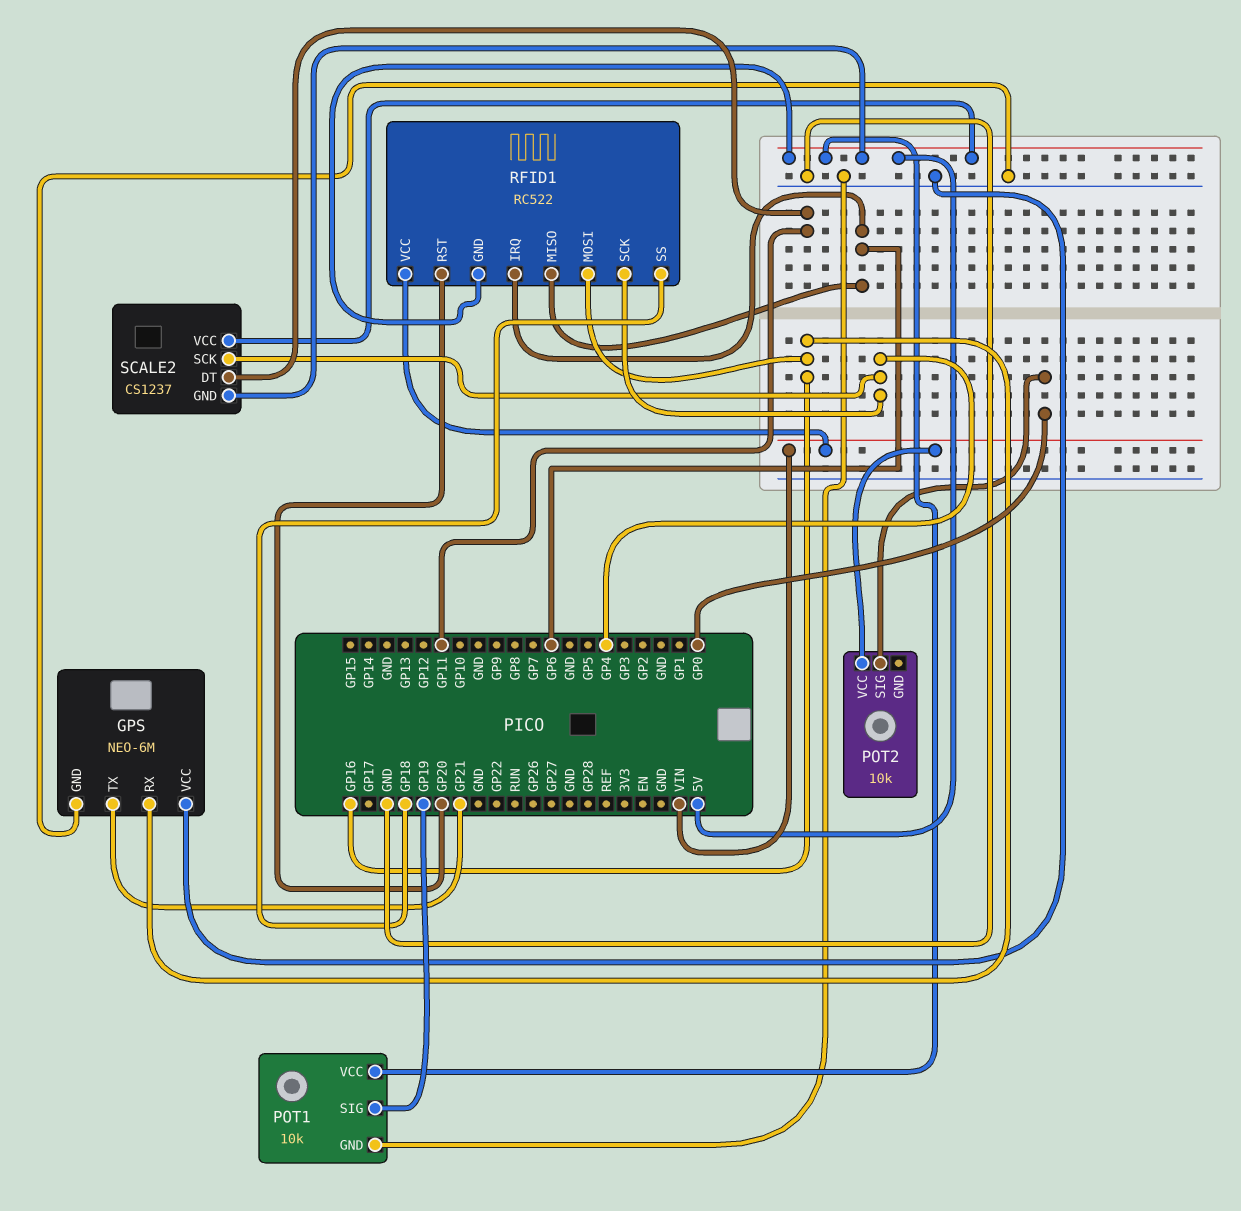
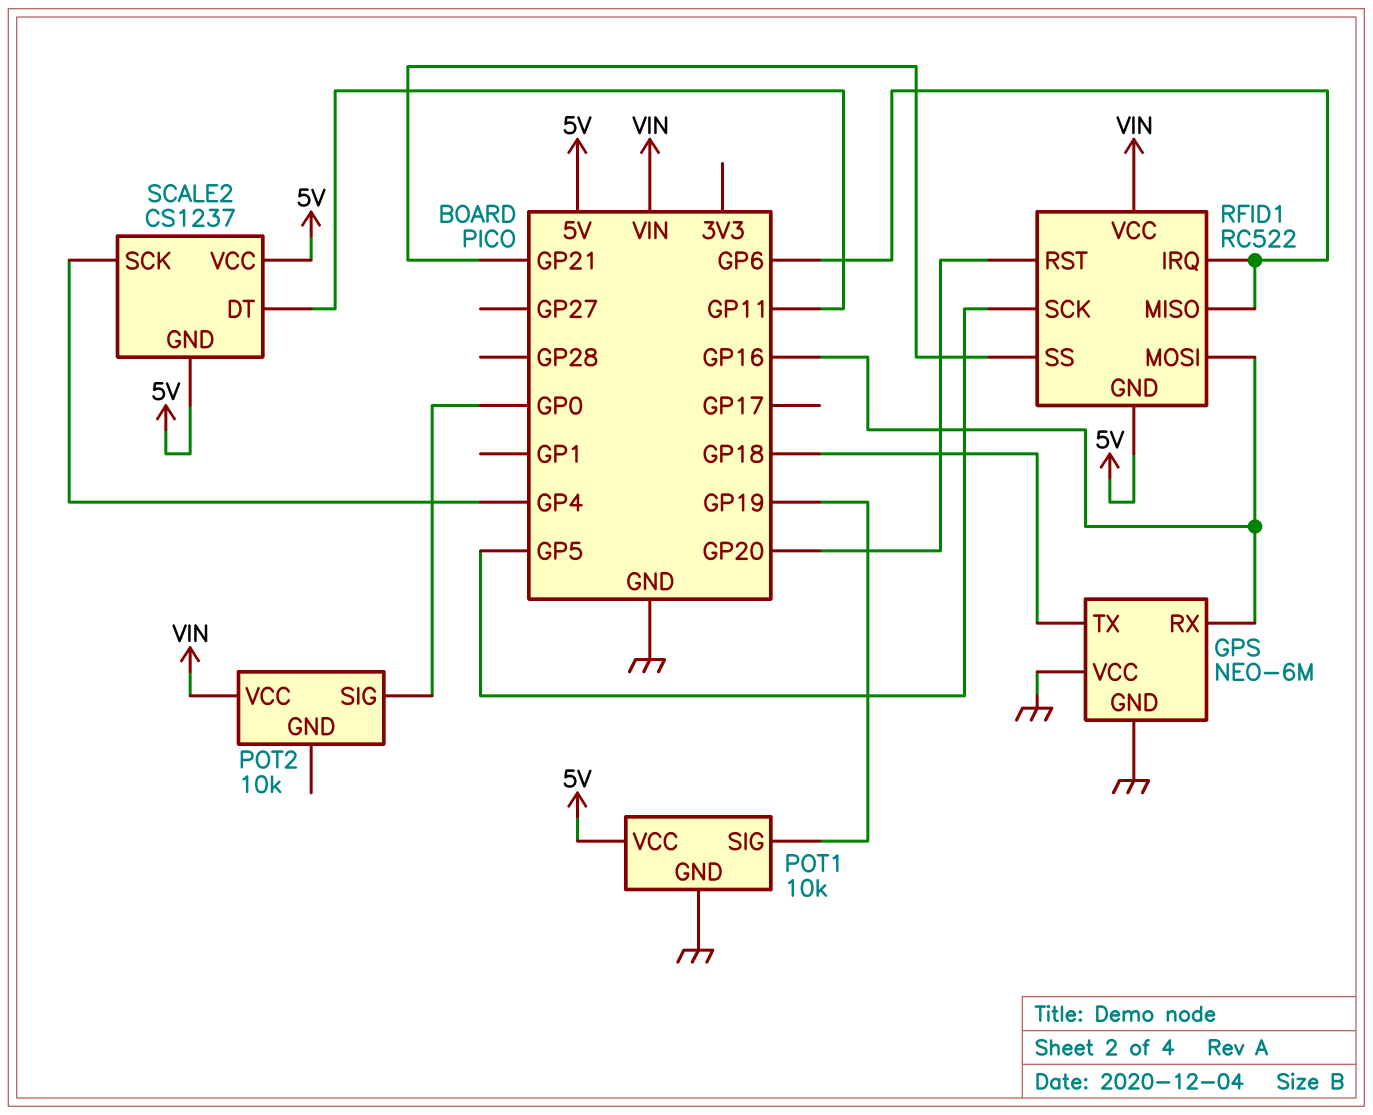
GPS pin TX: GP21 -> GP18
RFID1 pin SCK: GP4 -> GP5
RFID1 pin SS: GP18 -> GP21

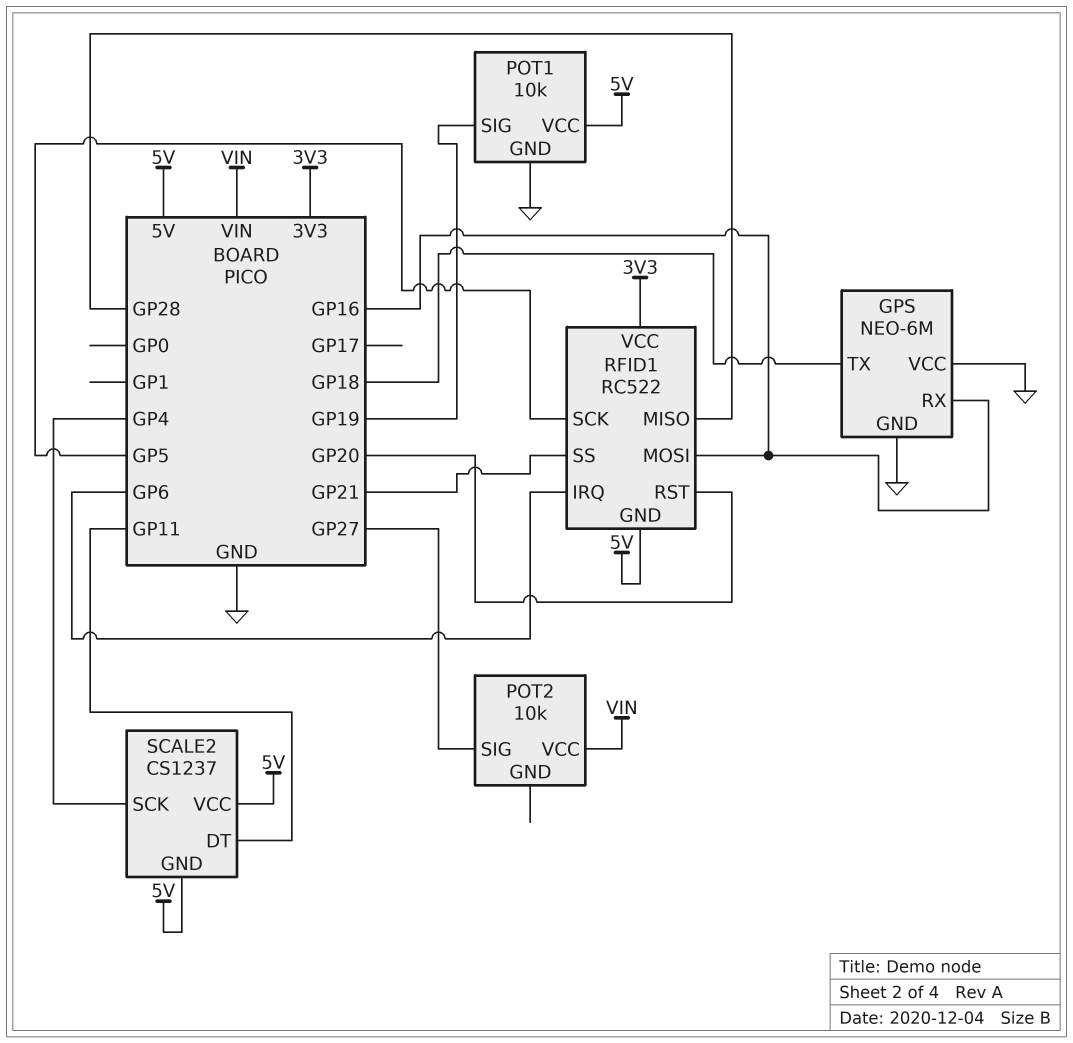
POT2 pin SIG: GP0 -> GP27
RFID1 pin MISO: GP6 -> GP28
RFID1 pin VCC: VIN -> 3V3

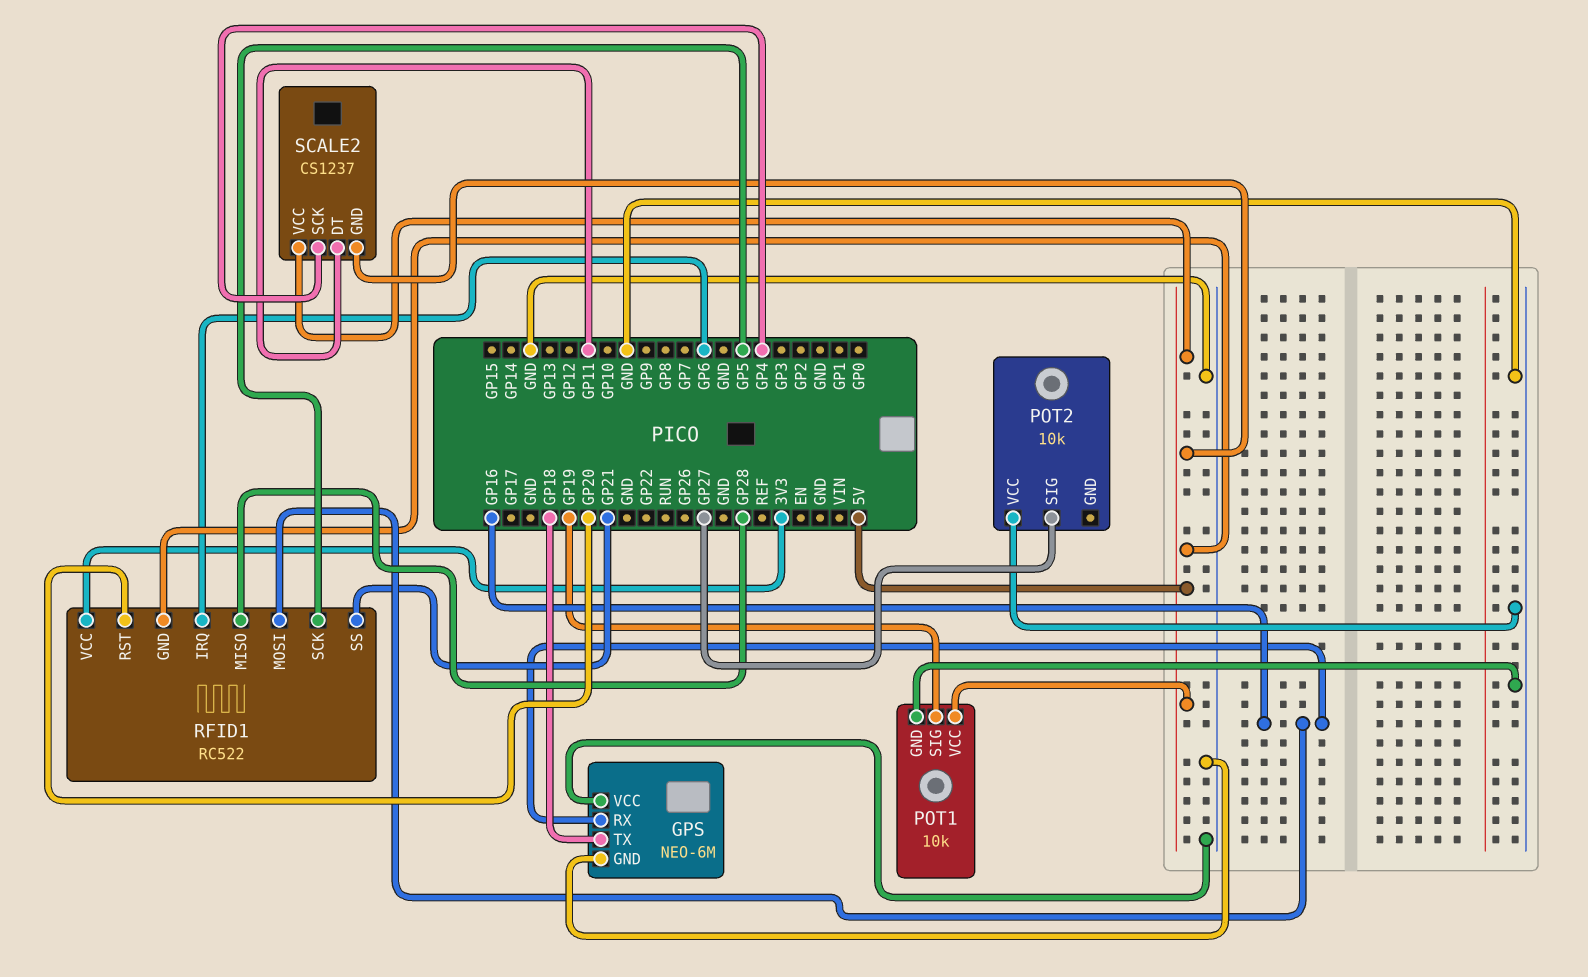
POT2 pin VCC: VIN -> GND

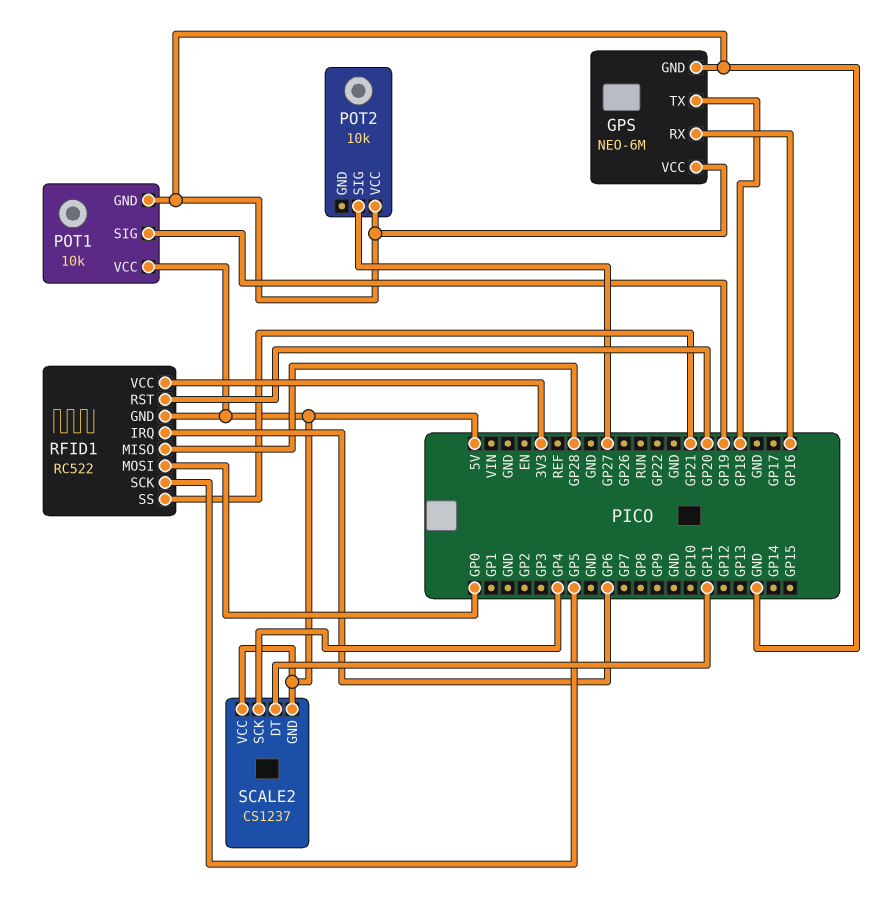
RFID1 pin MOSI: GP16 -> GP0

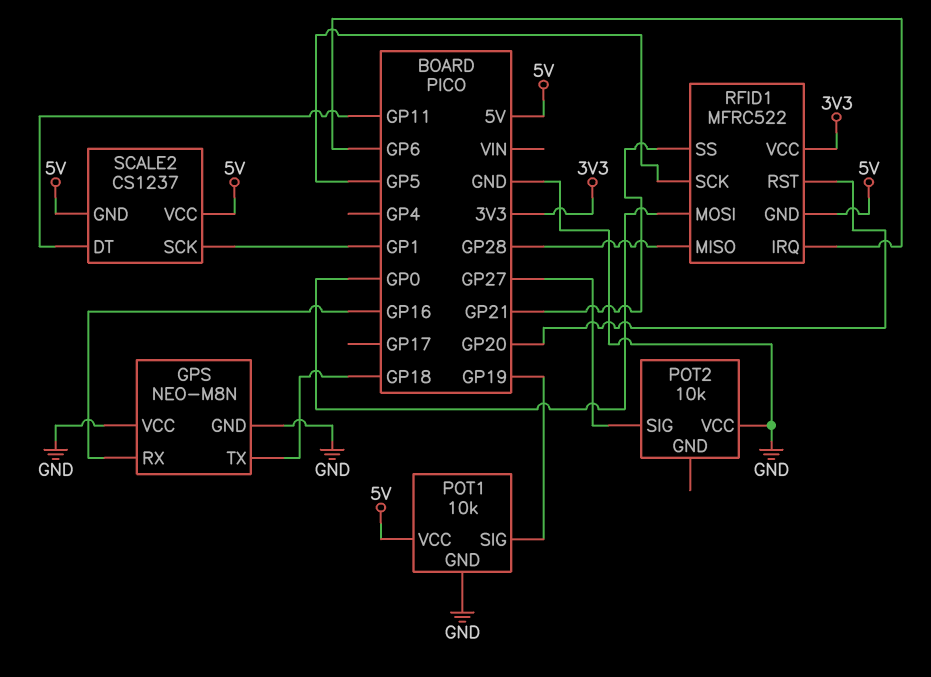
GPS: NEO-6M -> NEO-M8N
RFID1: RC522 -> MFRC522
SCALE2 pin SCK: GP4 -> GP1

